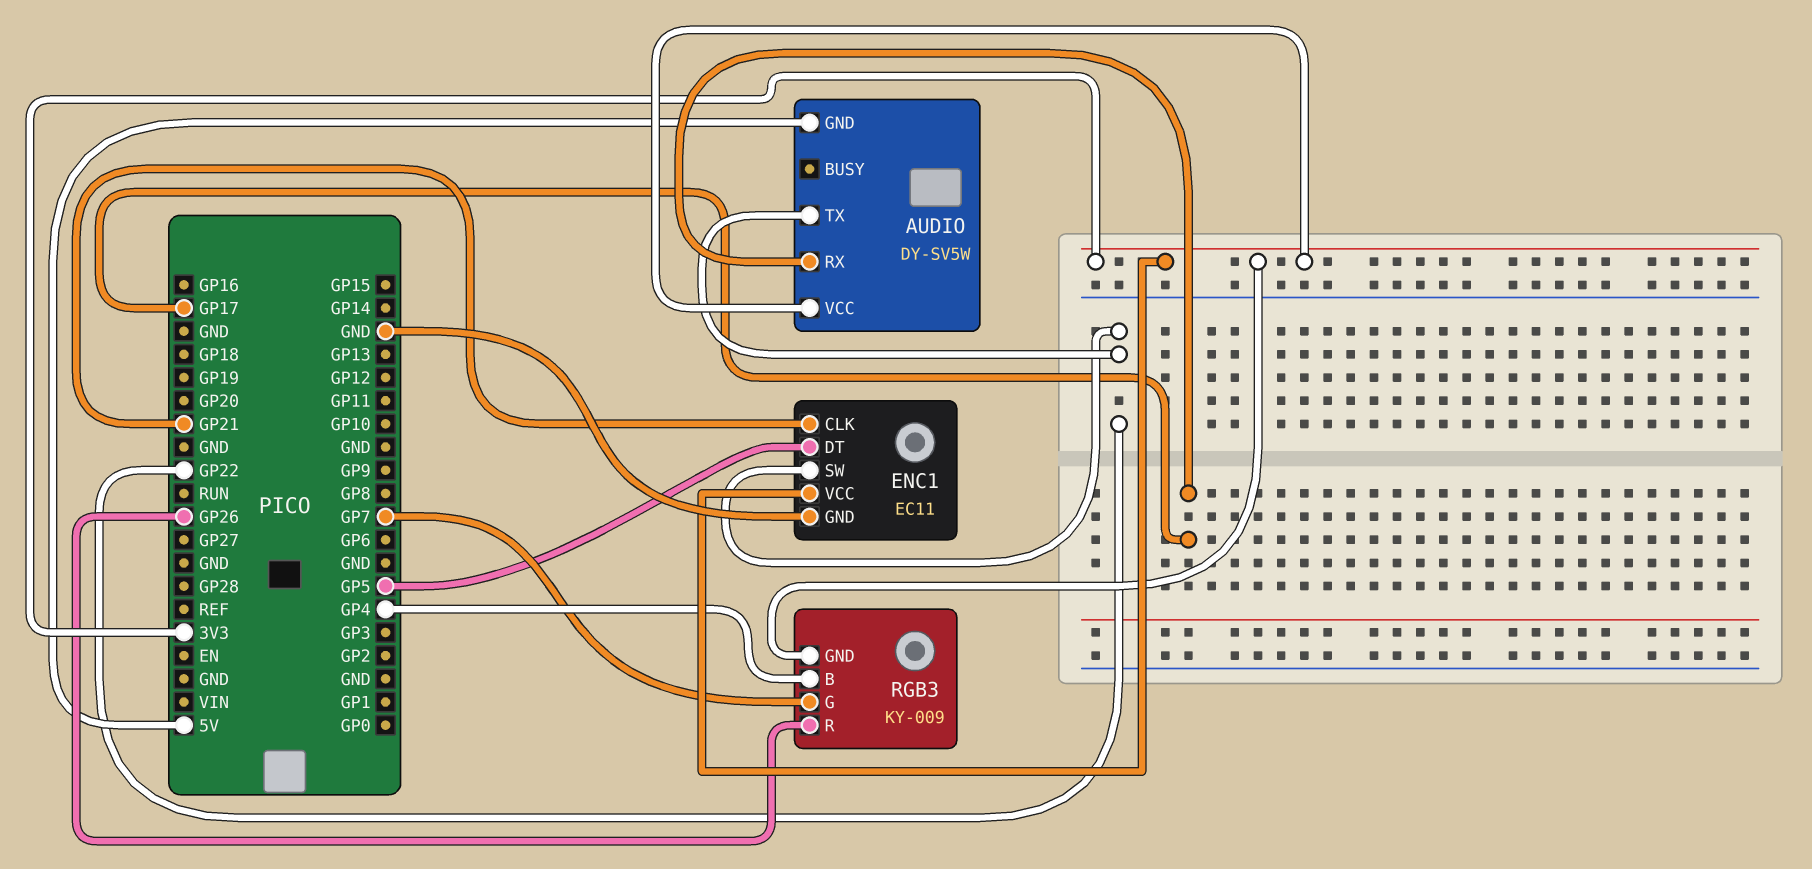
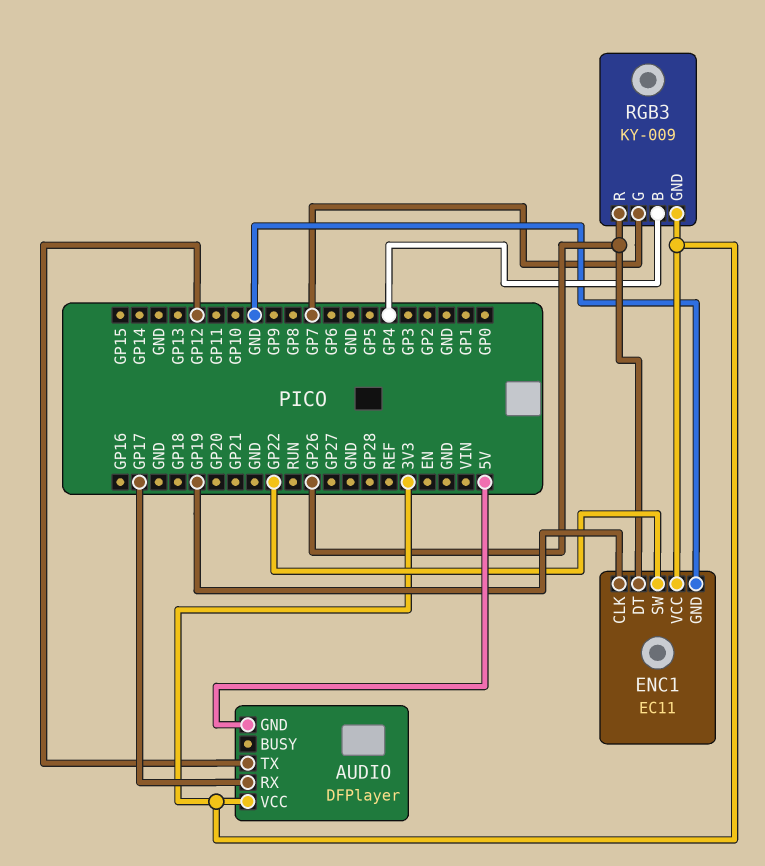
AUDIO: DY-SV5W -> DFPlayer
AUDIO pin TX: GP22 -> GP12
ENC1 pin CLK: GP21 -> GP19
ENC1 pin DT: GP5 -> GP26

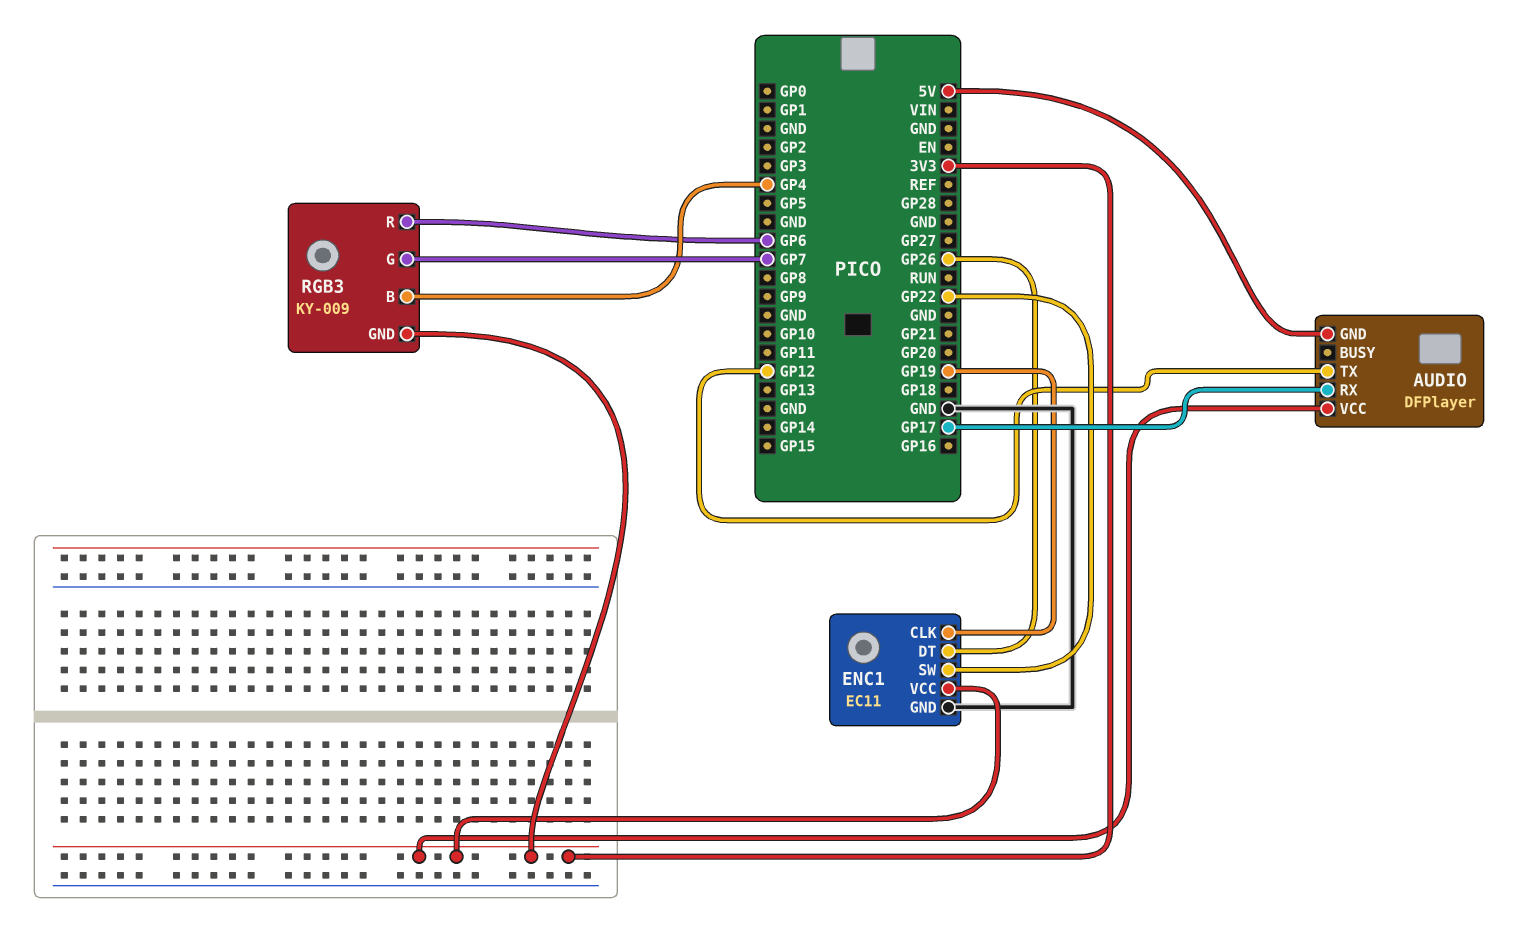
RGB3 pin R: GP26 -> GP6

